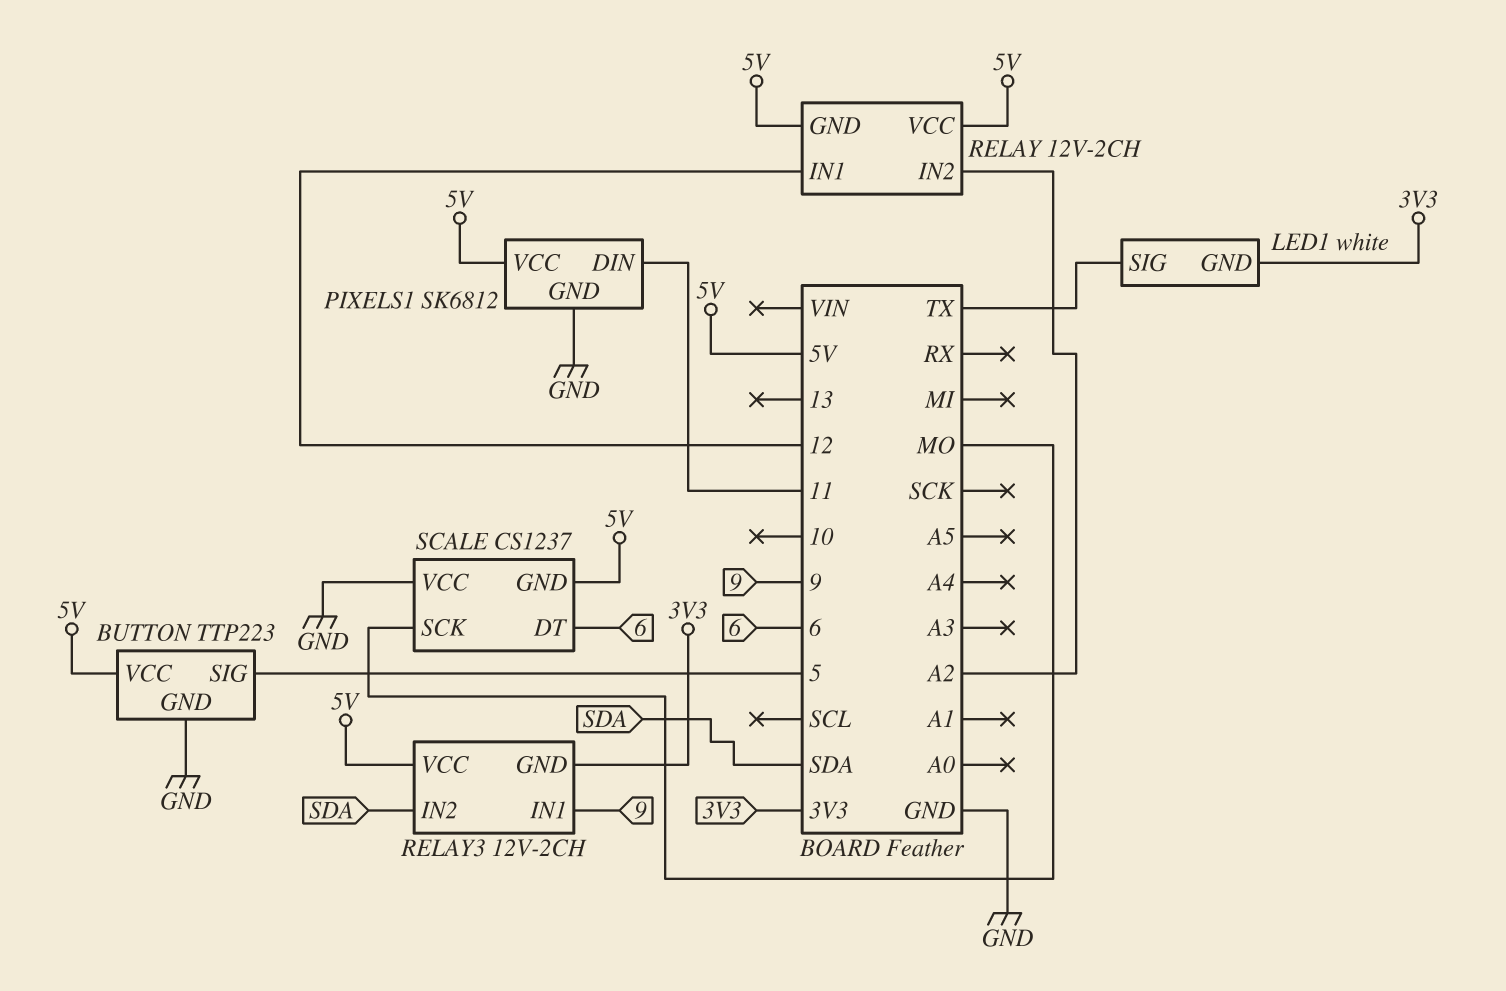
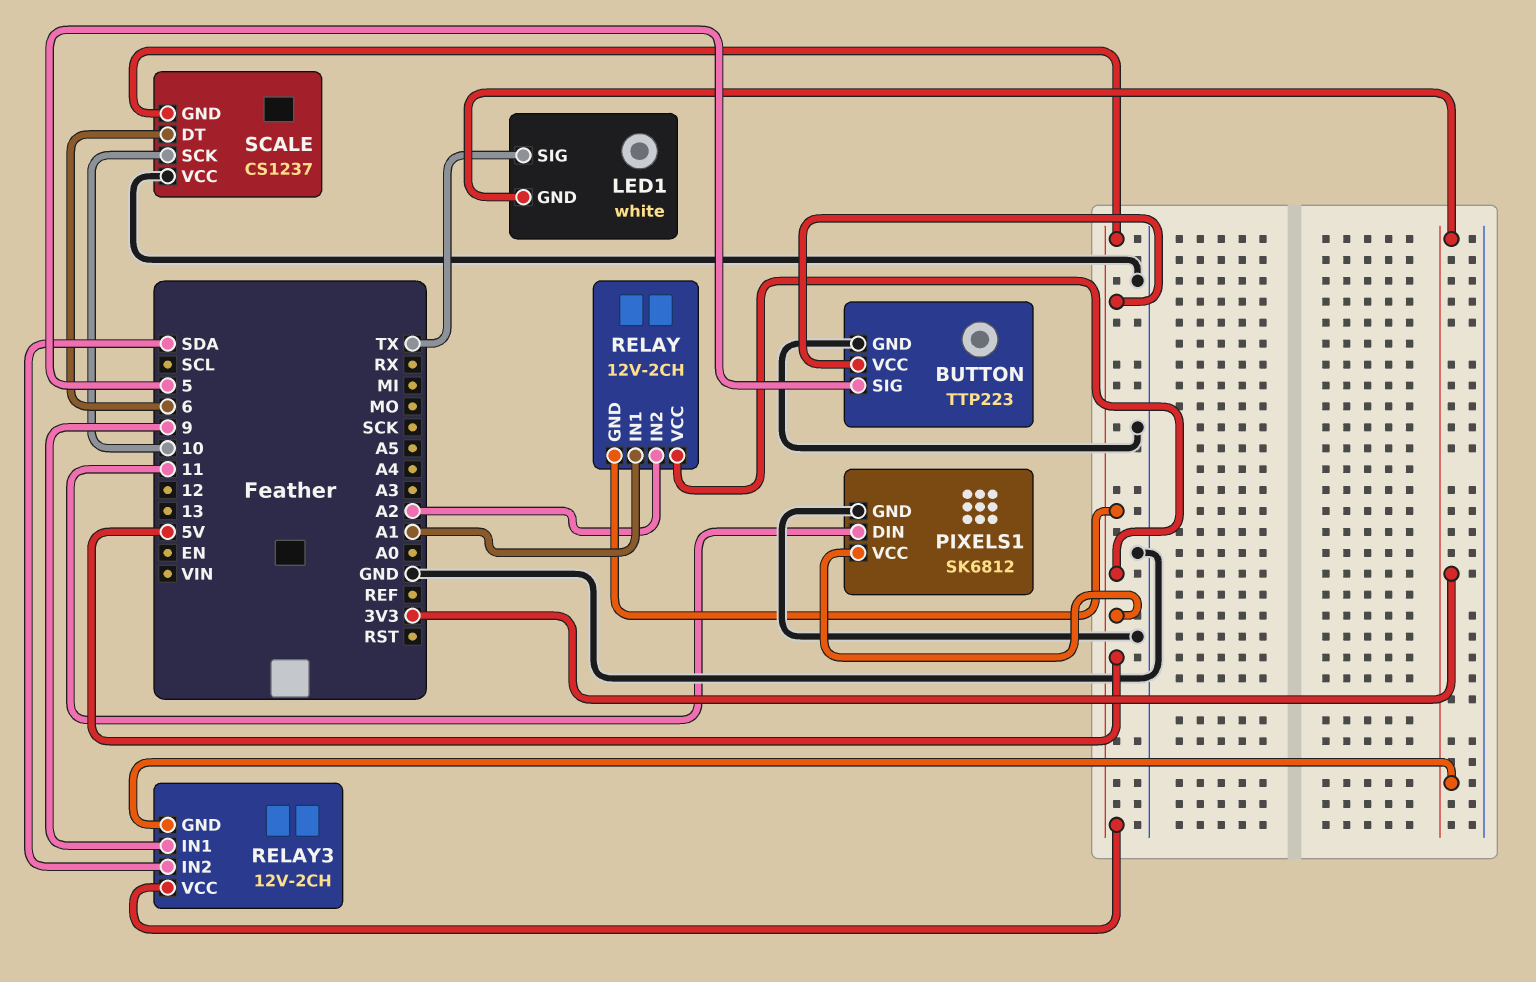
RELAY pin IN1: 12 -> A1
SCALE pin SCK: MO -> 10

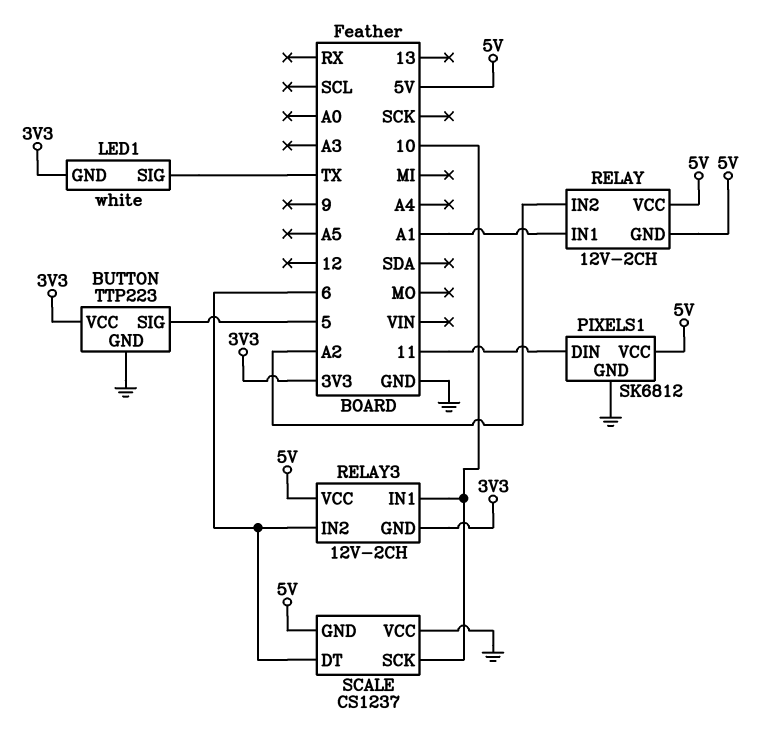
BUTTON pin VCC: 5V -> 3V3
RELAY3 pin IN1: 9 -> 10
RELAY3 pin IN2: SDA -> 6

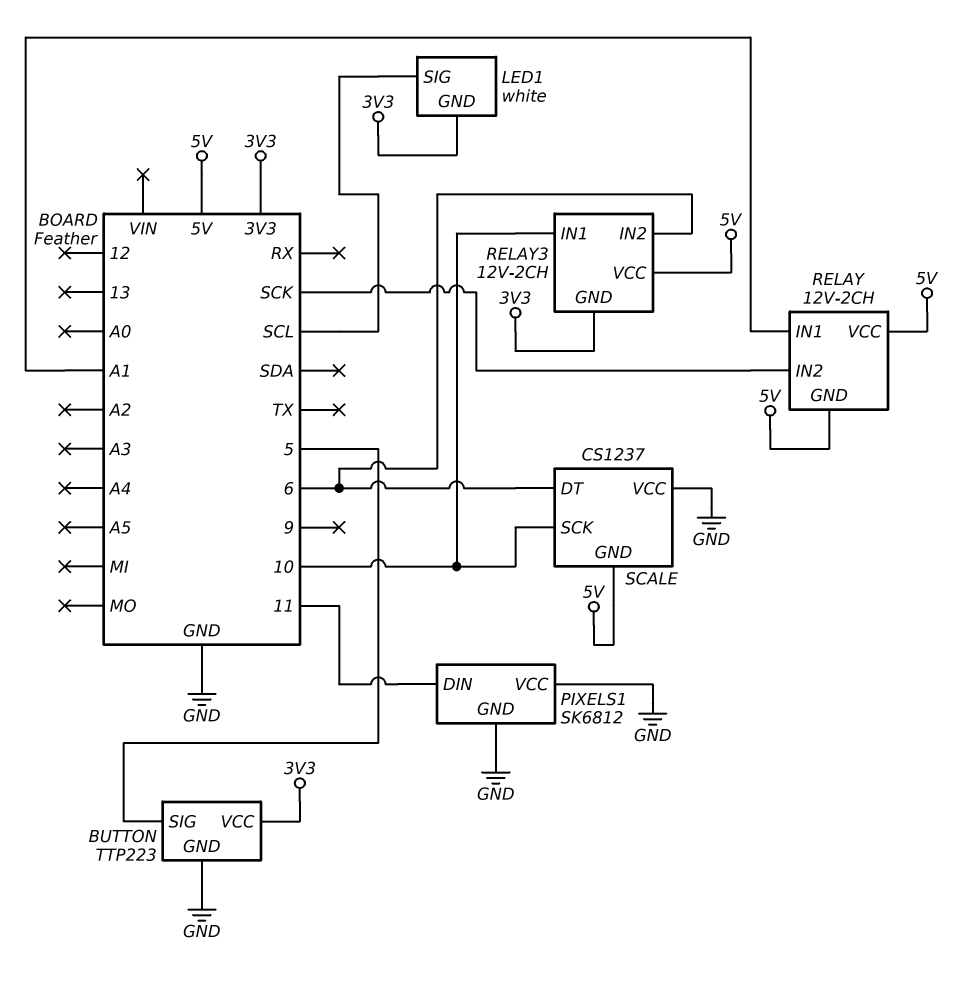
LED1 pin SIG: TX -> SCL
PIXELS1 pin VCC: 5V -> GND
RELAY pin IN2: A2 -> SCK

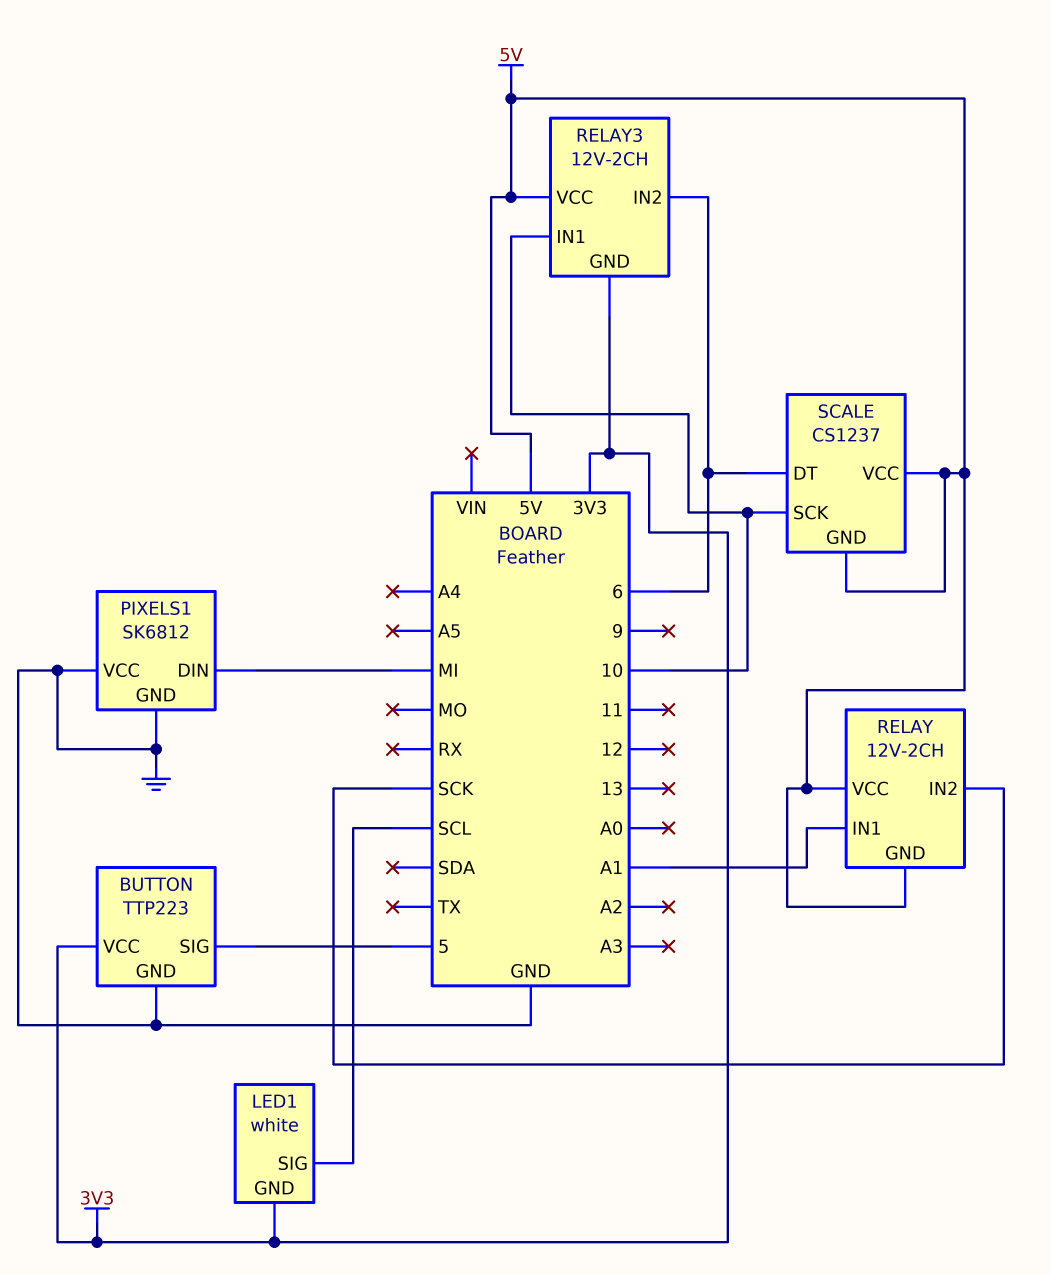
PIXELS1 pin DIN: 11 -> MI
SCALE pin VCC: GND -> 5V

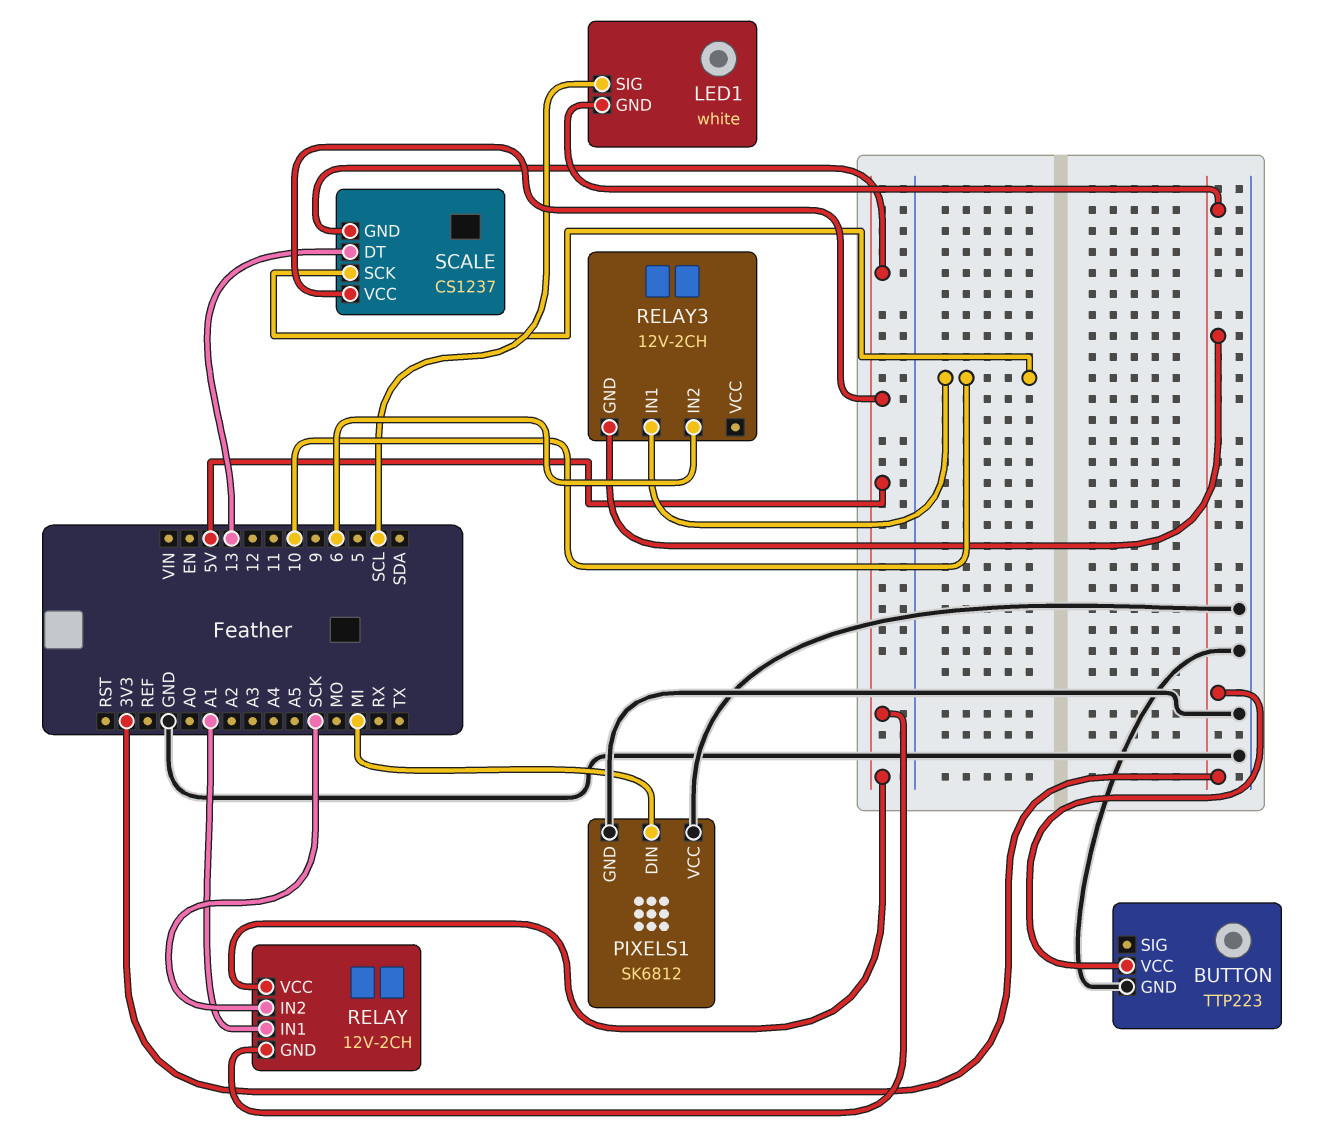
BUTTON pin SIG: 5 -> none
RELAY3 pin VCC: 5V -> none
SCALE pin DT: 6 -> 13

